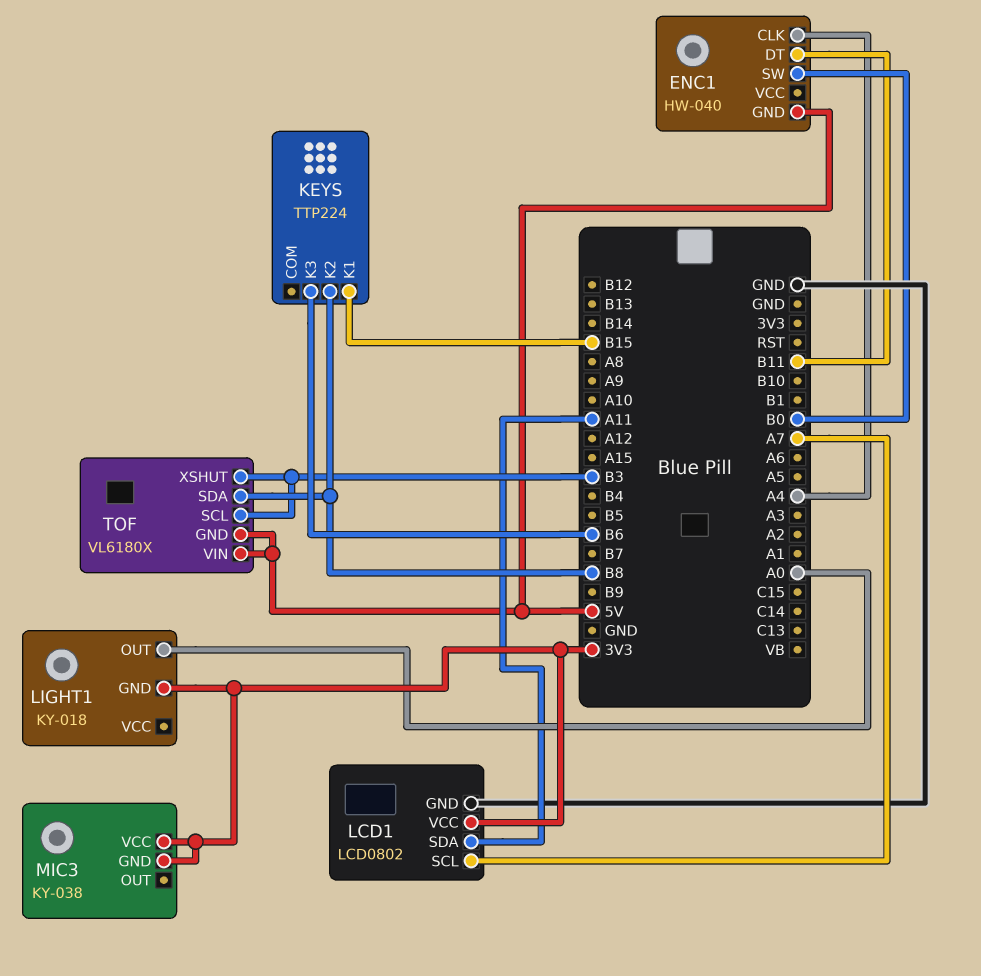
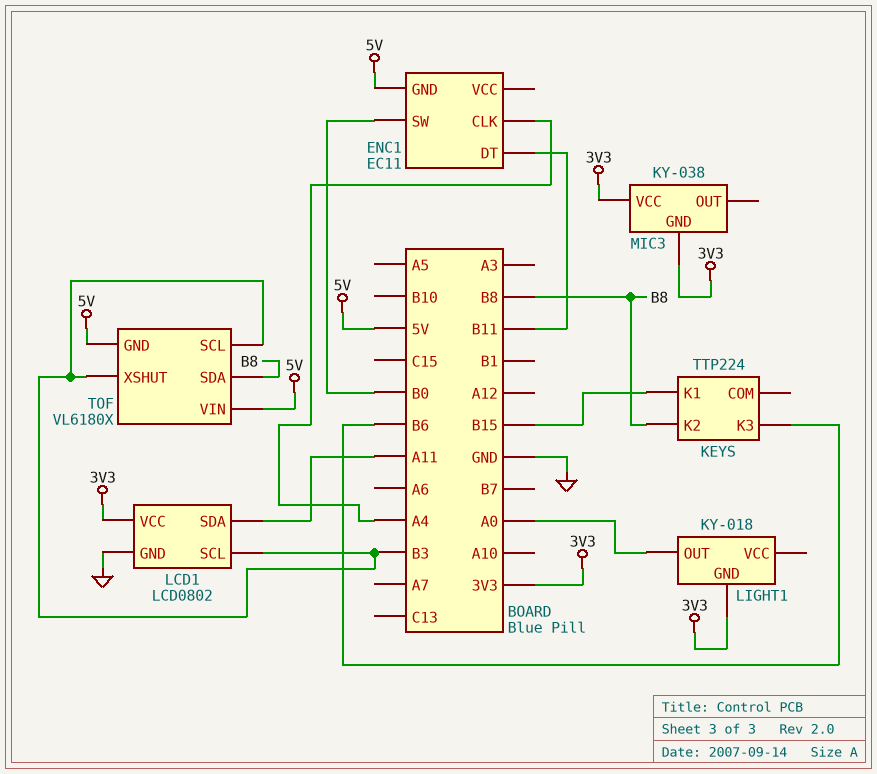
ENC1: HW-040 -> EC11
LCD1 pin SCL: A7 -> B3

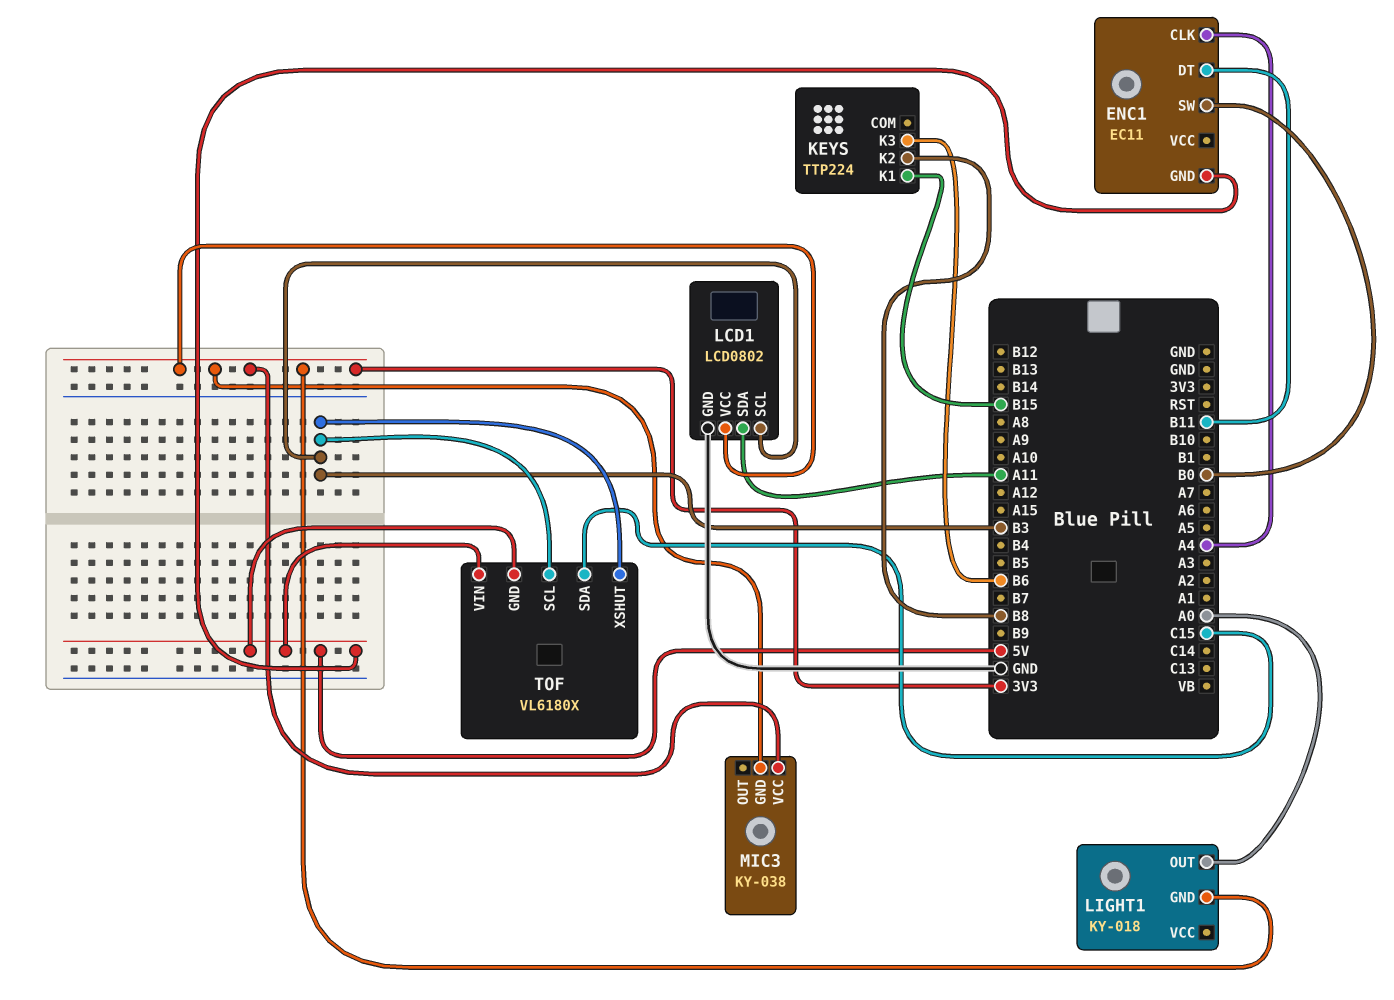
TOF pin SDA: B8 -> C15

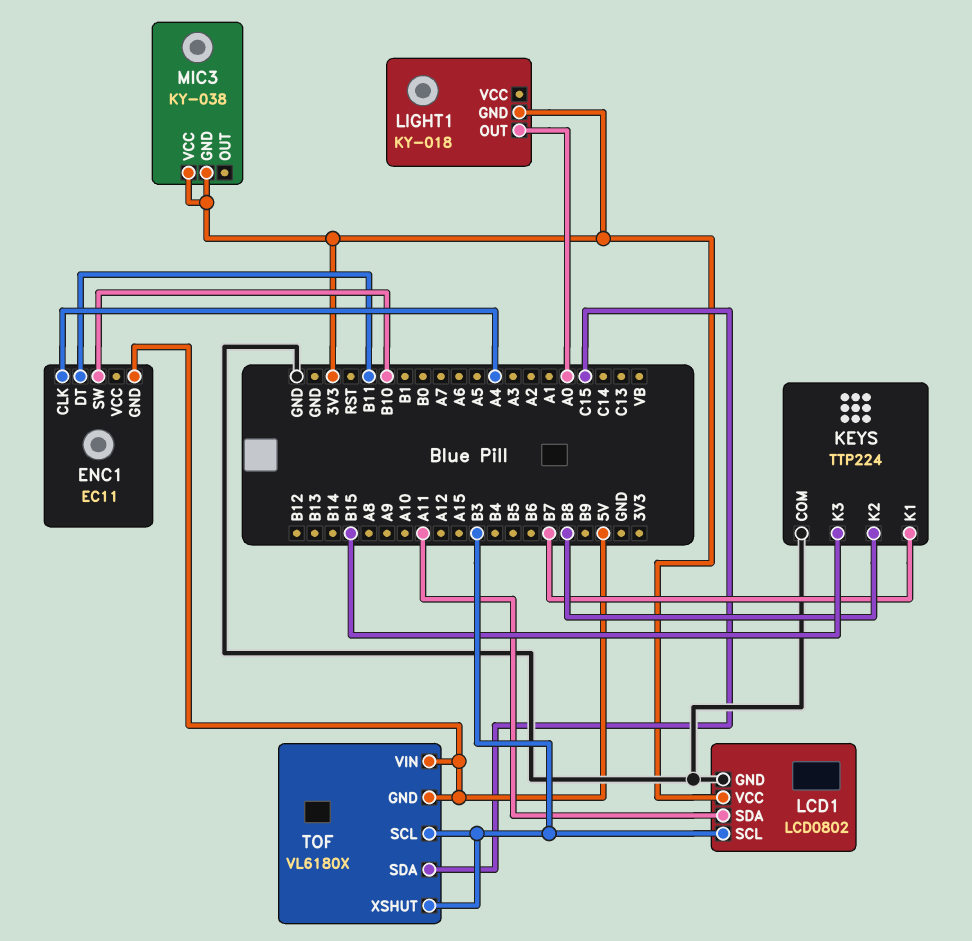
ENC1 pin SW: B0 -> B10
KEYS pin COM: none -> GND
KEYS pin K1: B15 -> B7
KEYS pin K3: B6 -> B15

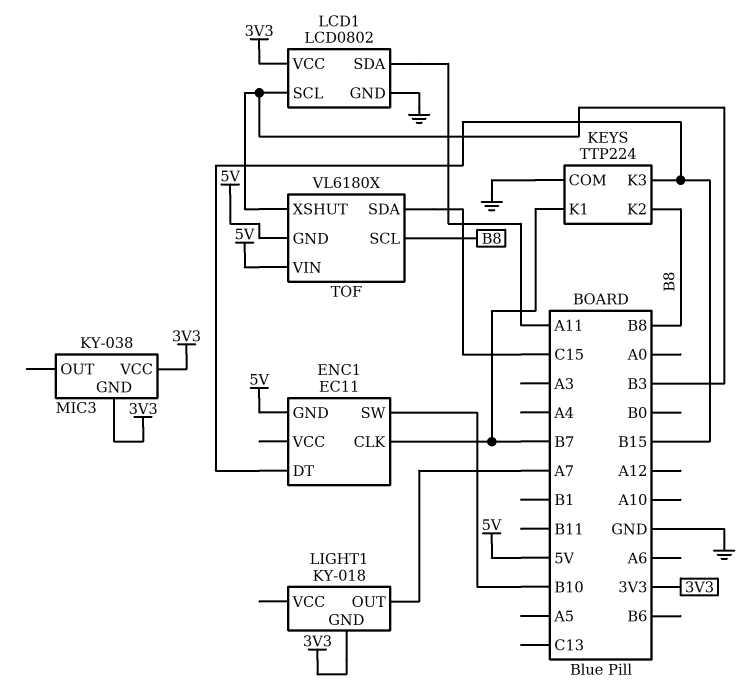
ENC1 pin CLK: A4 -> B7
ENC1 pin DT: B11 -> B15
LIGHT1 pin OUT: A0 -> A7
TOF pin SCL: B3 -> B8

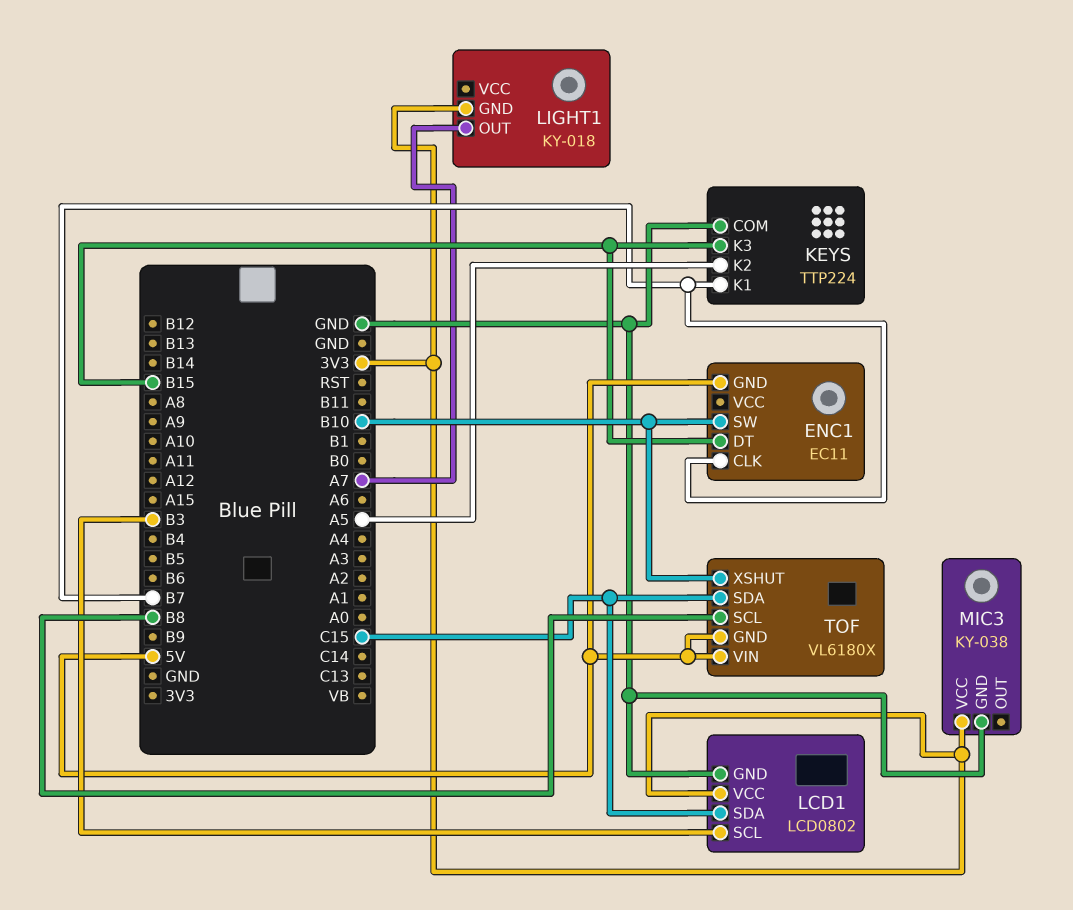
KEYS pin K2: B8 -> A5
LCD1 pin SDA: A11 -> C15
MIC3 pin GND: 3V3 -> GND
TOF pin XSHUT: B3 -> B10

